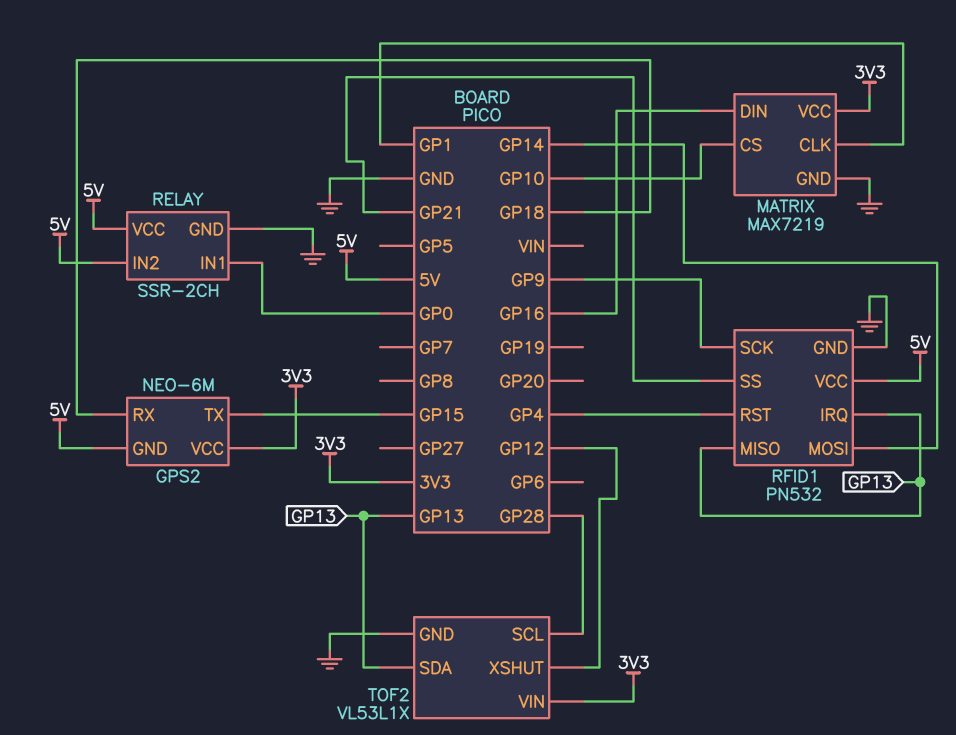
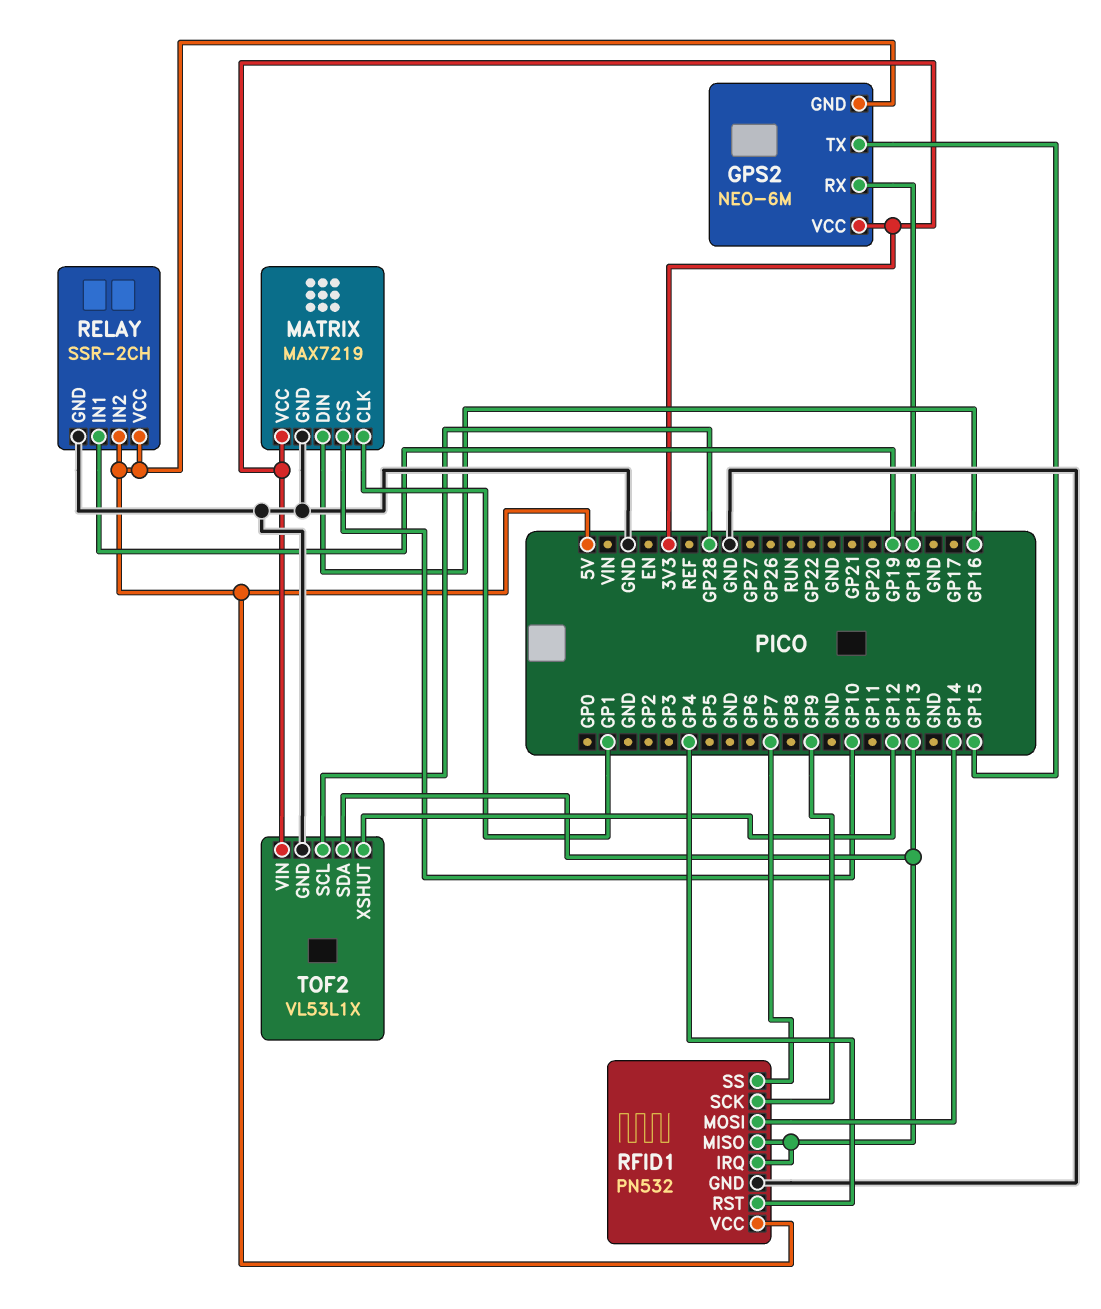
RELAY pin IN1: GP0 -> GP19
RFID1 pin SS: GP21 -> GP7

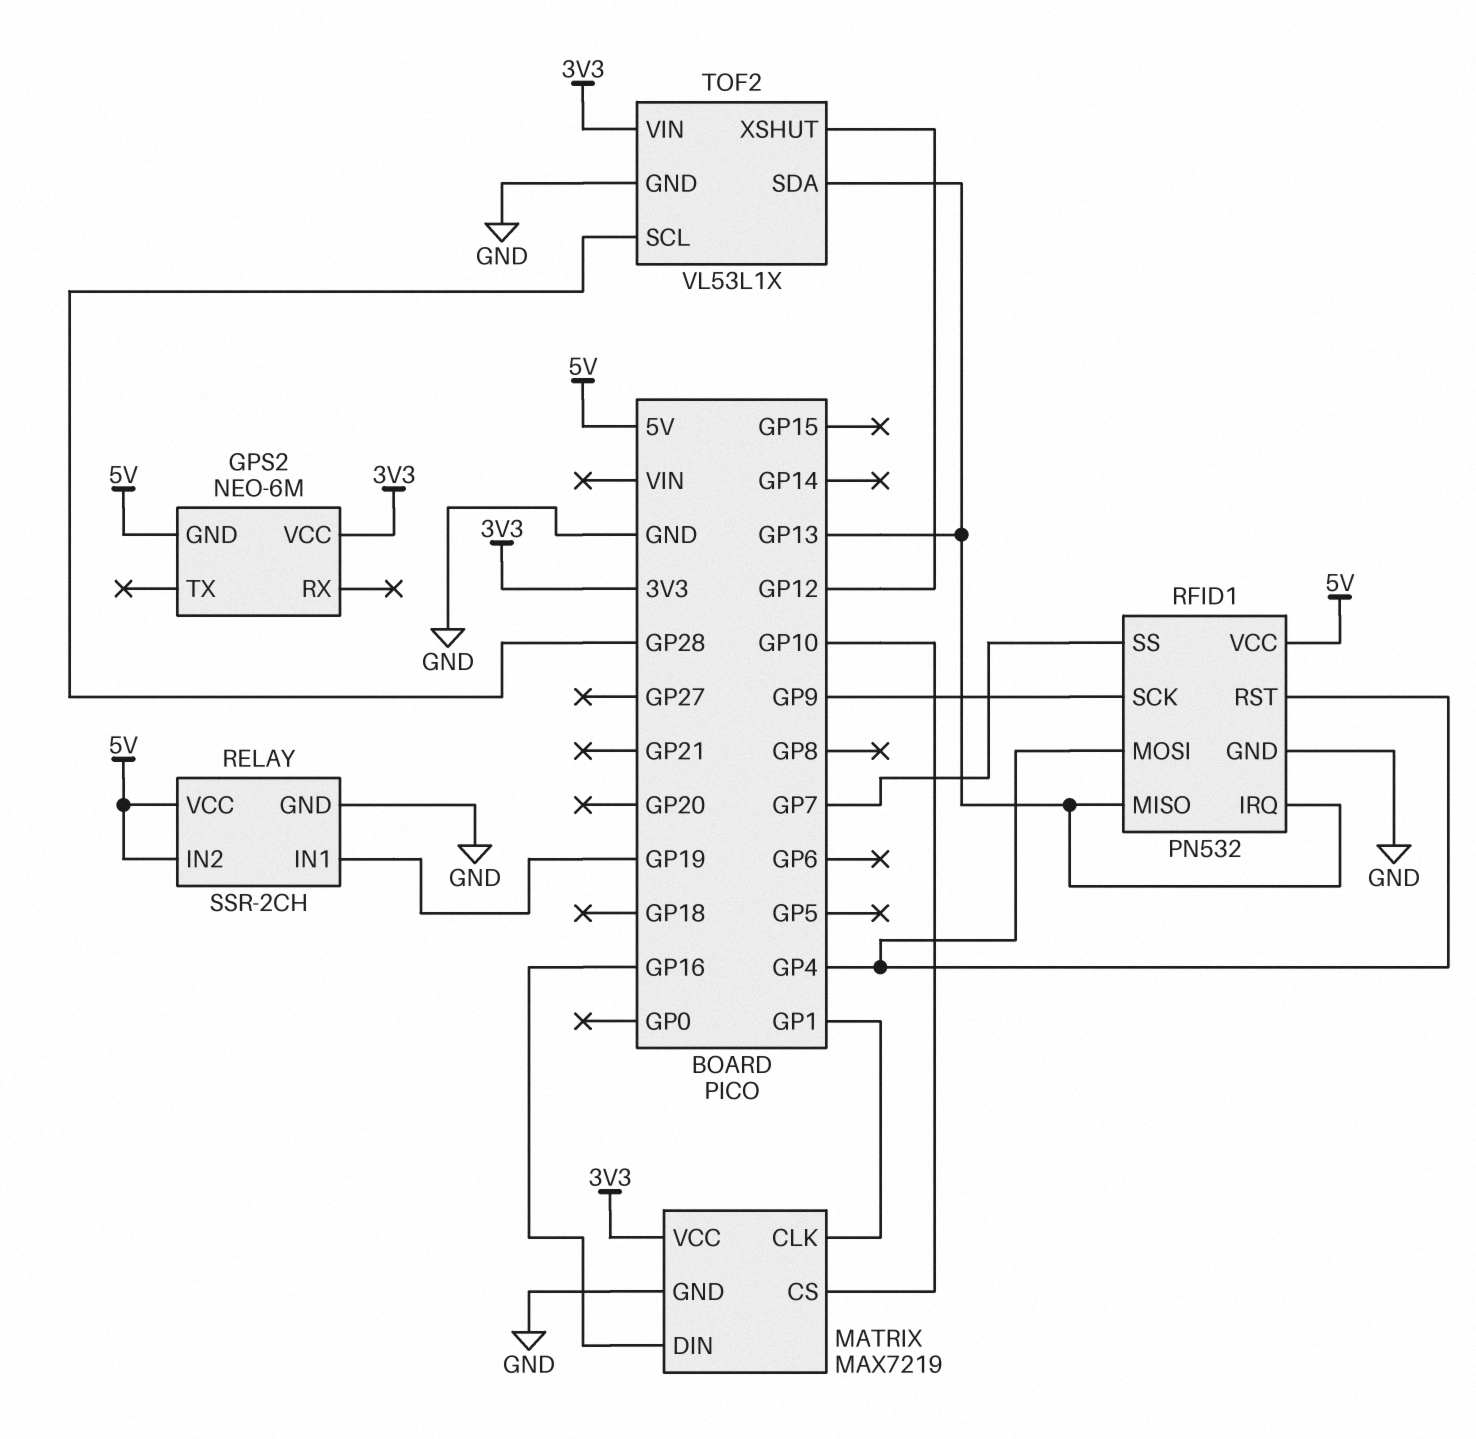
GPS2 pin RX: GP18 -> none
GPS2 pin TX: GP15 -> none
RFID1 pin MOSI: GP14 -> GP4

